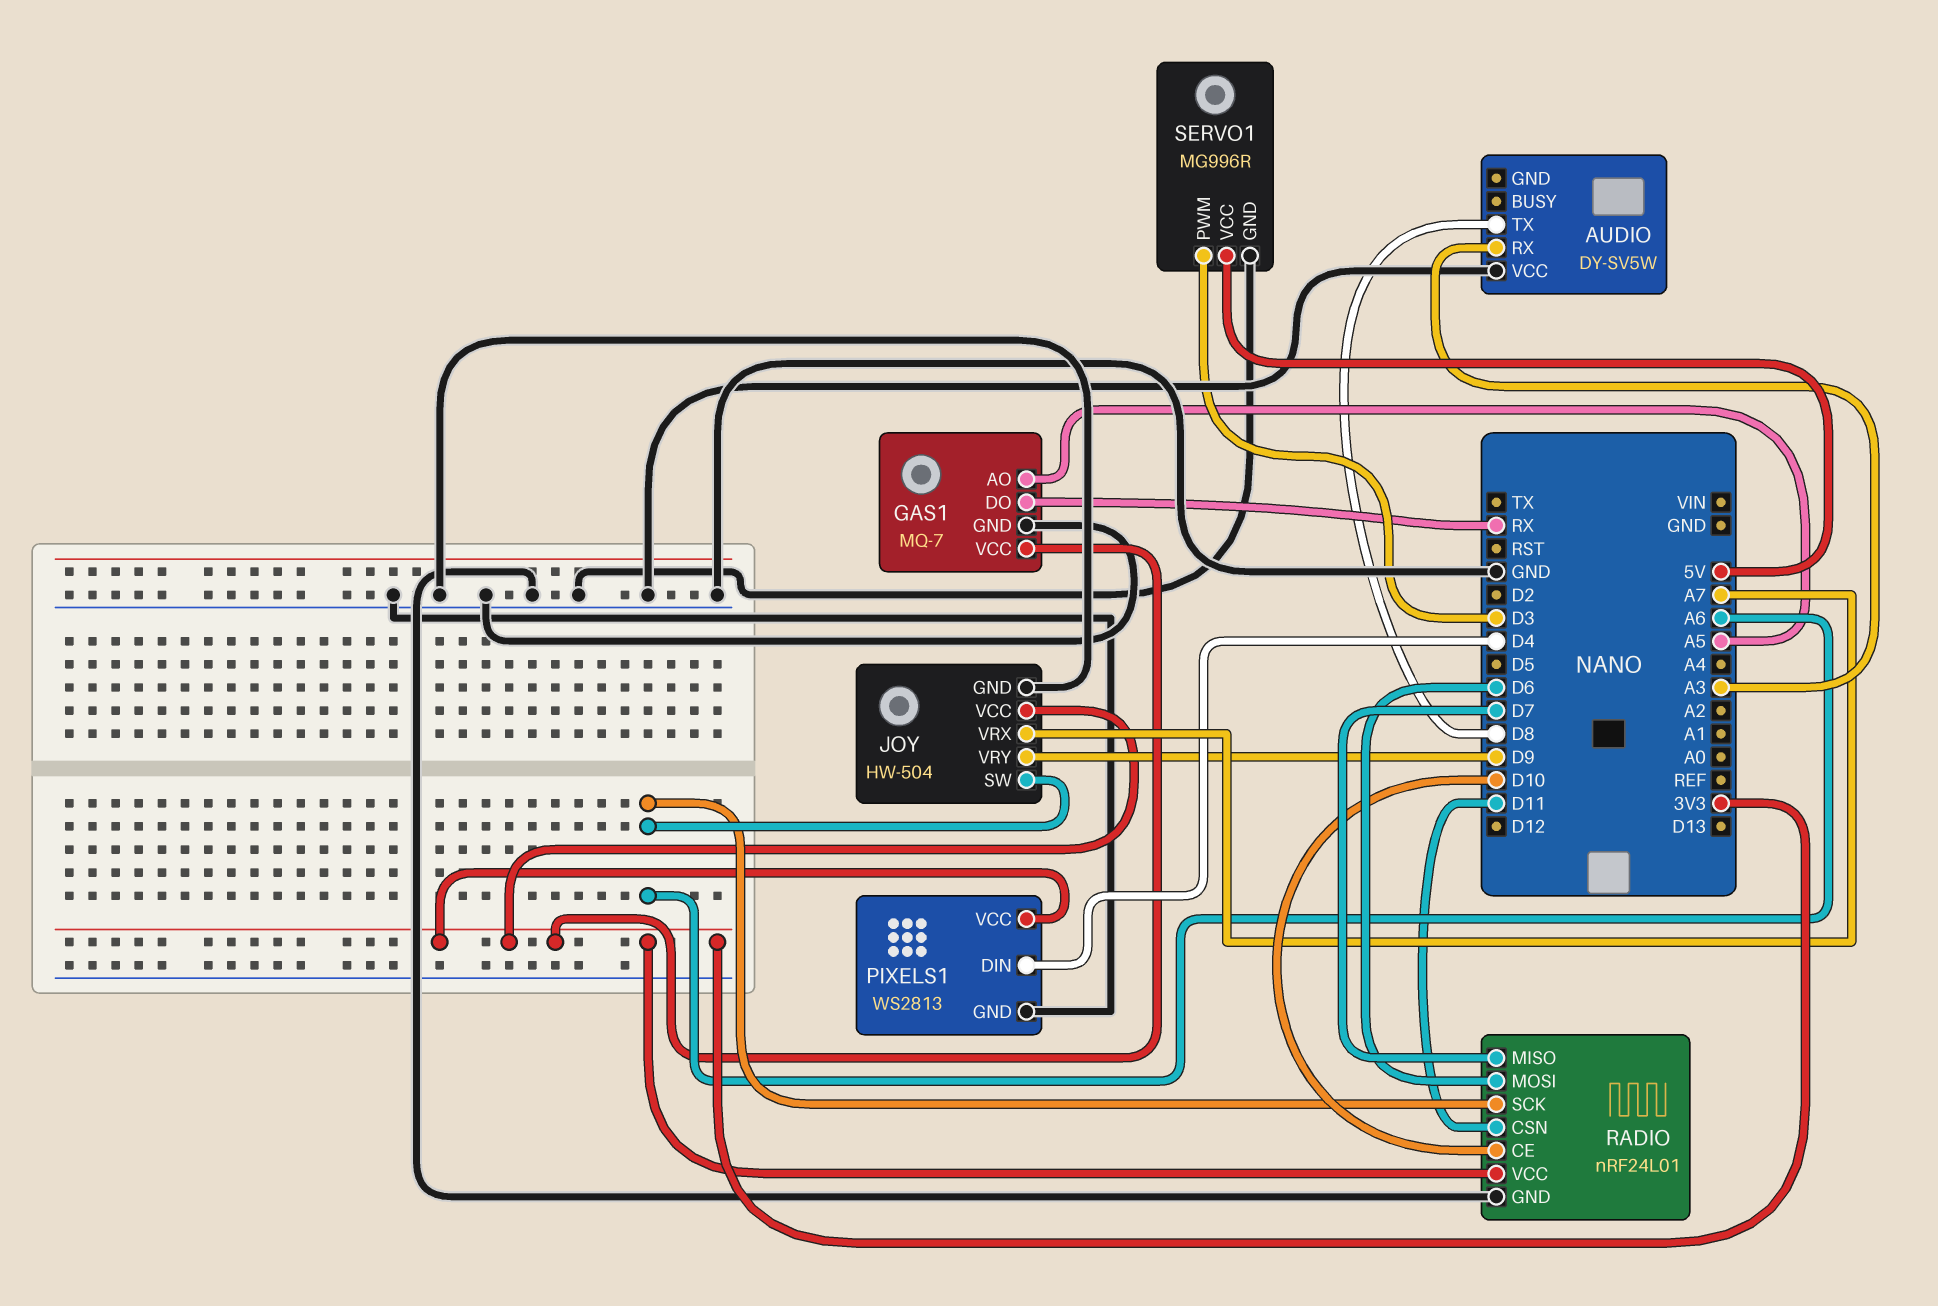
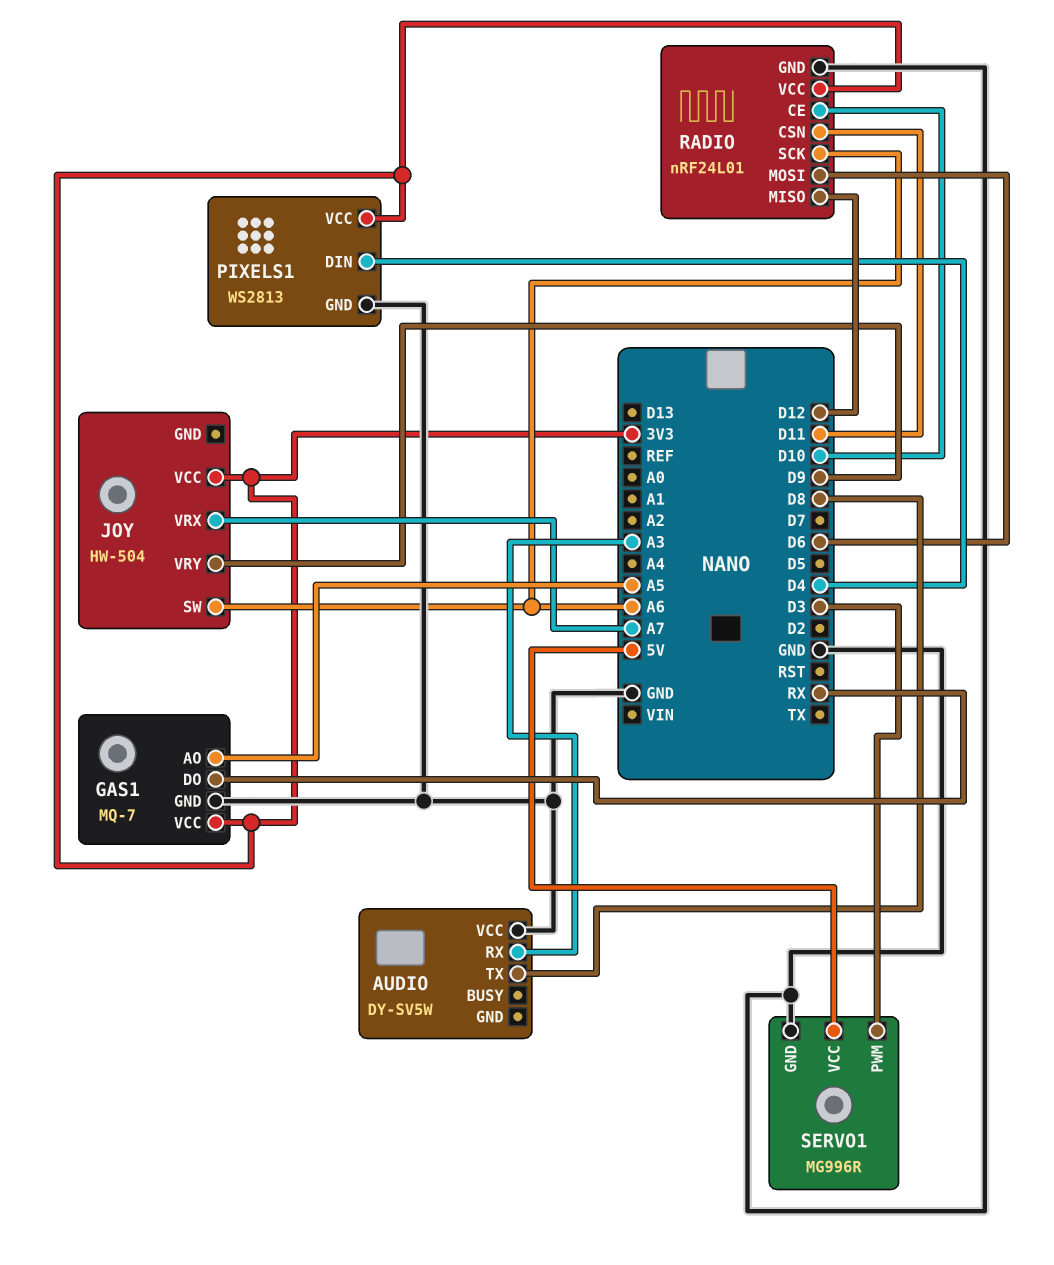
JOY pin GND: GND -> none
RADIO pin MISO: D7 -> D12

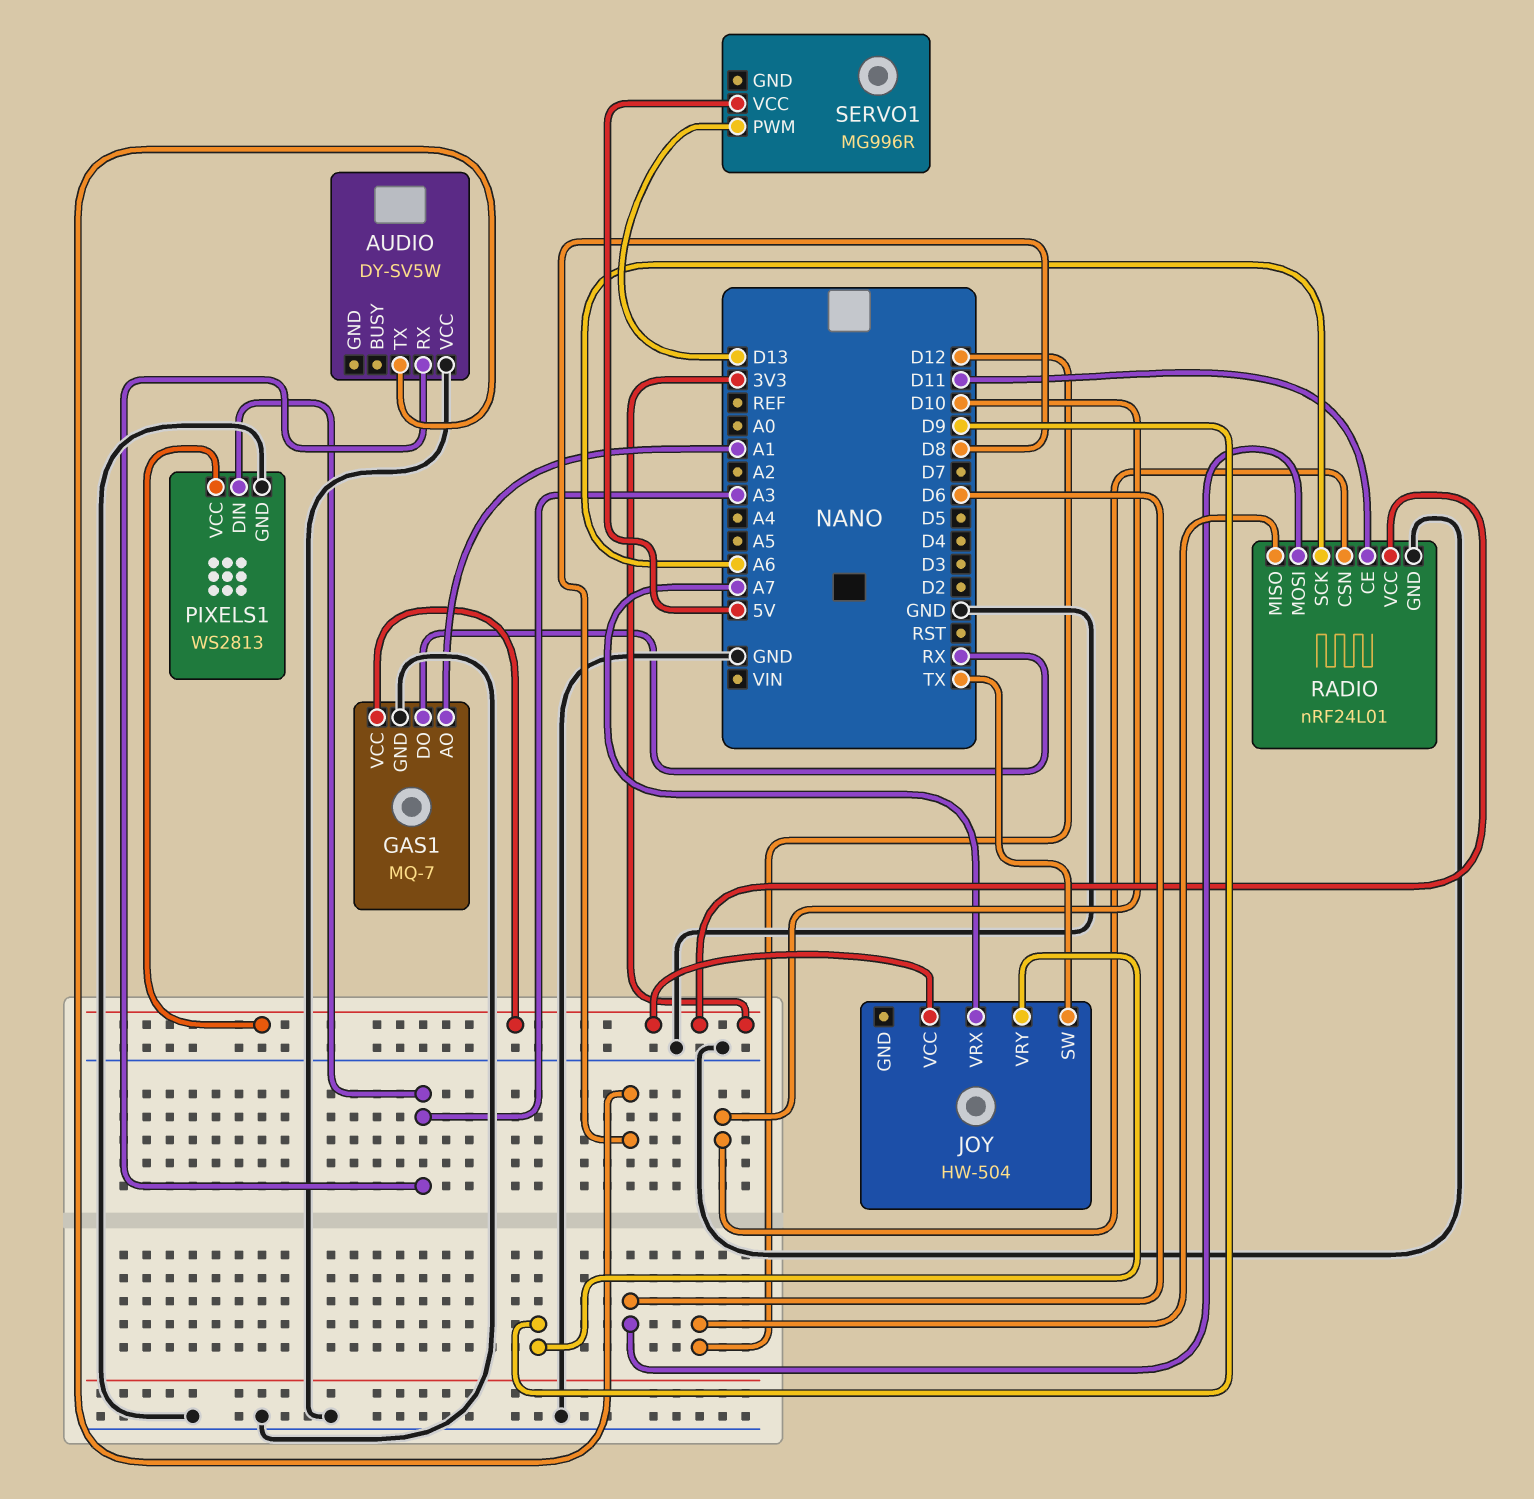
GAS1 pin AO: A5 -> A1
JOY pin SW: A6 -> TX
PIXELS1 pin DIN: D4 -> A3
RADIO pin CE: D10 -> D11
RADIO pin CSN: D11 -> D10
SERVO1 pin GND: GND -> none
SERVO1 pin PWM: D3 -> D13

